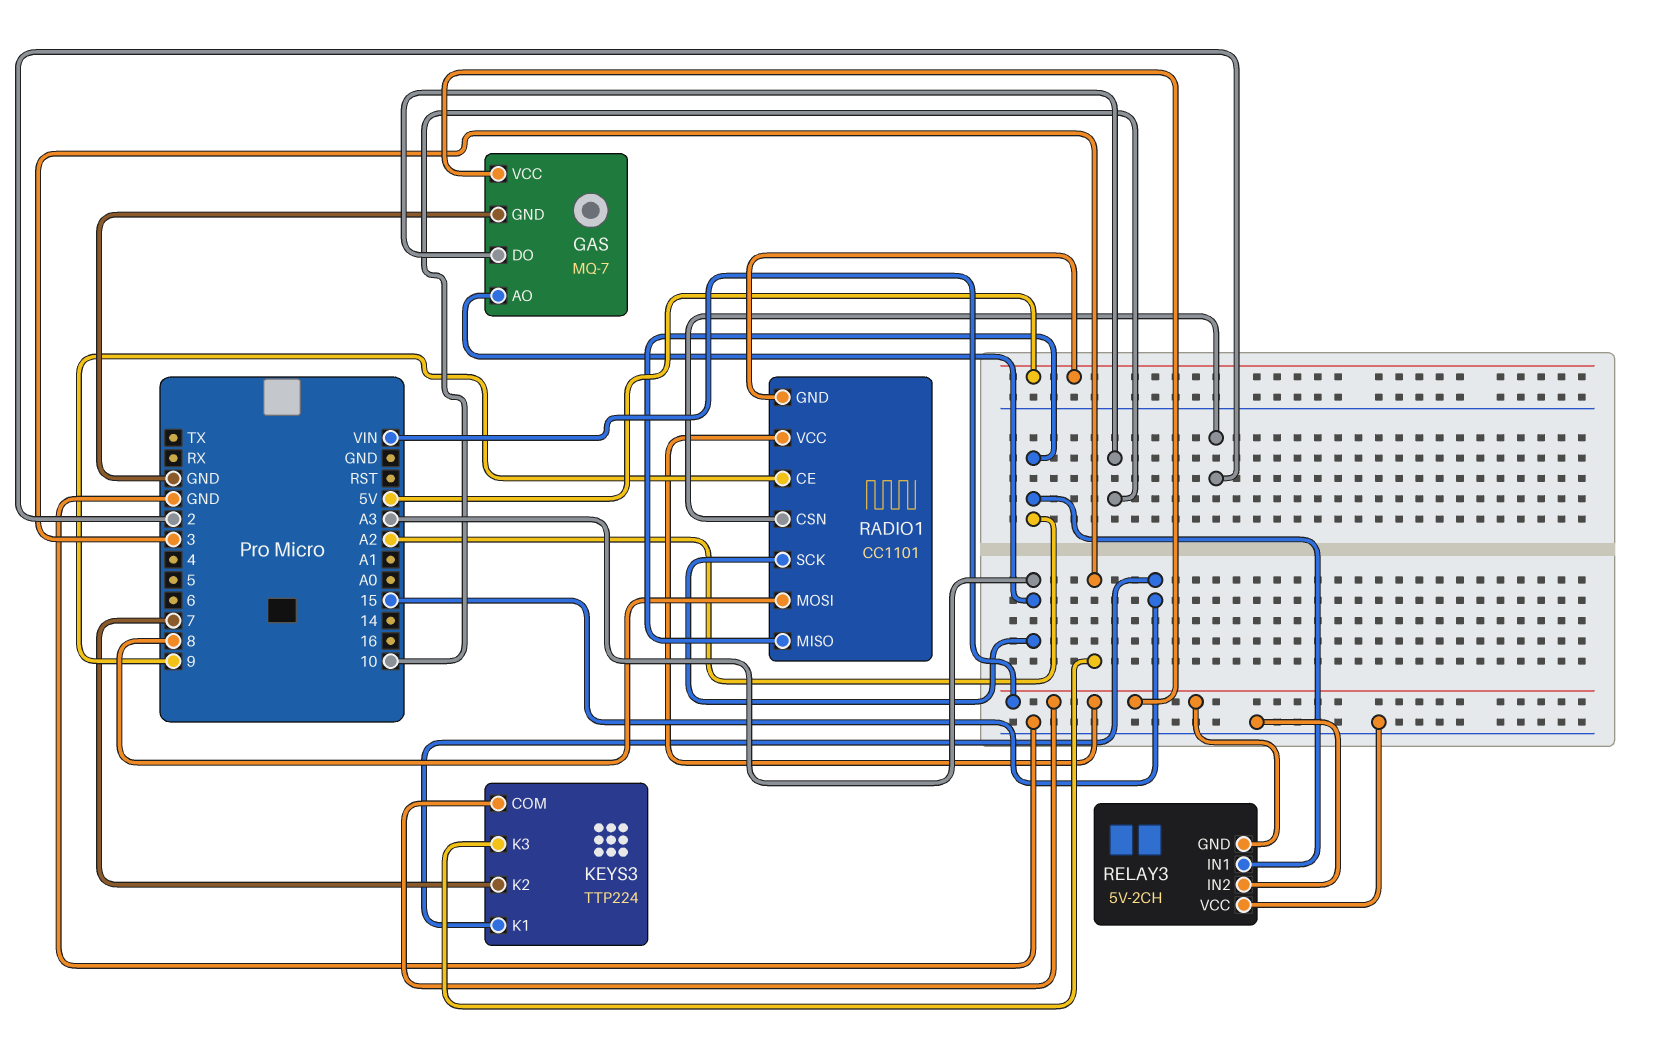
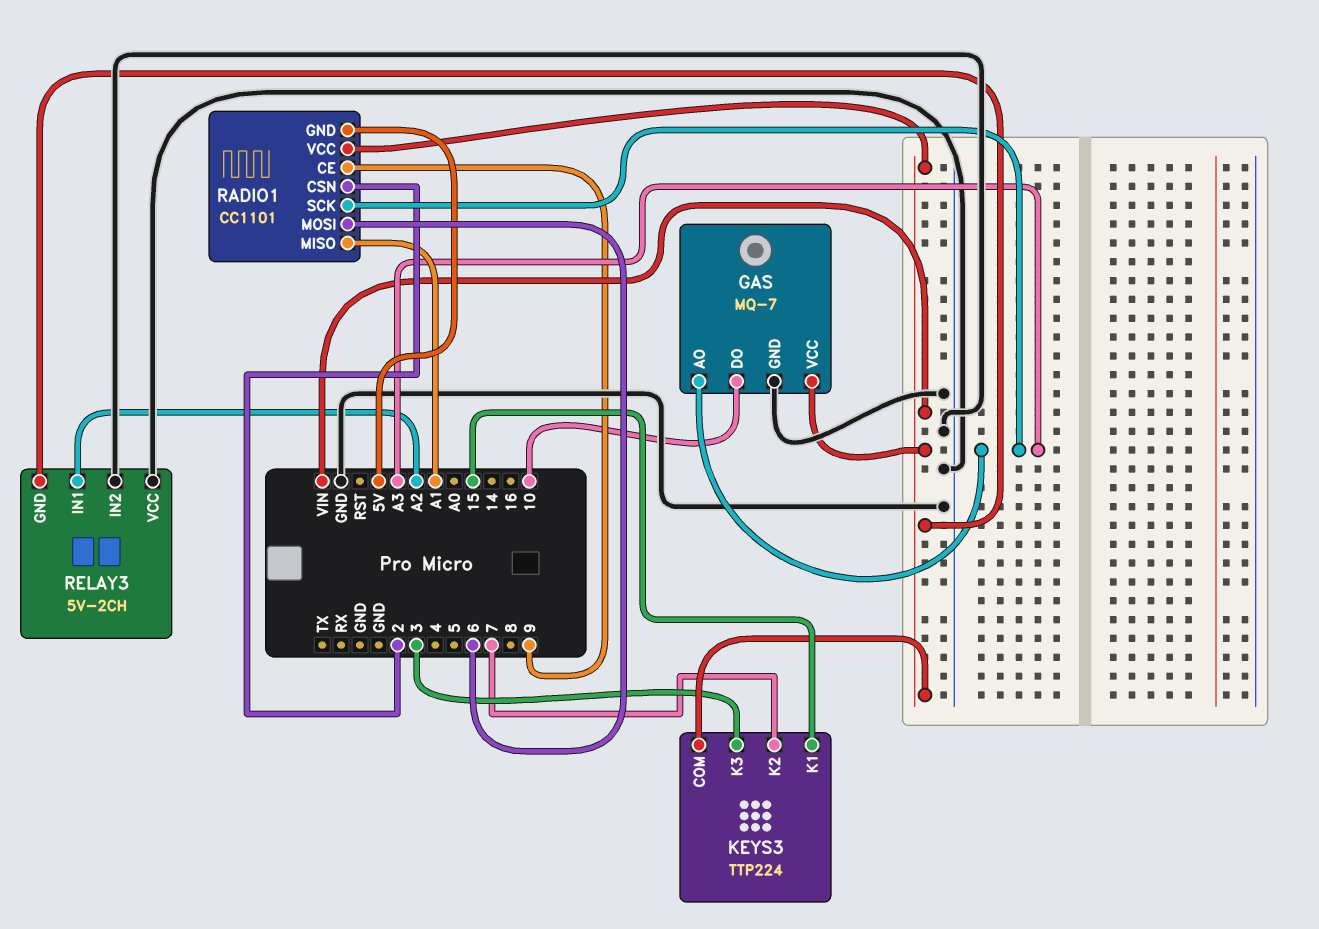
RADIO1 pin MISO: A2 -> A1
RADIO1 pin MOSI: 8 -> 6

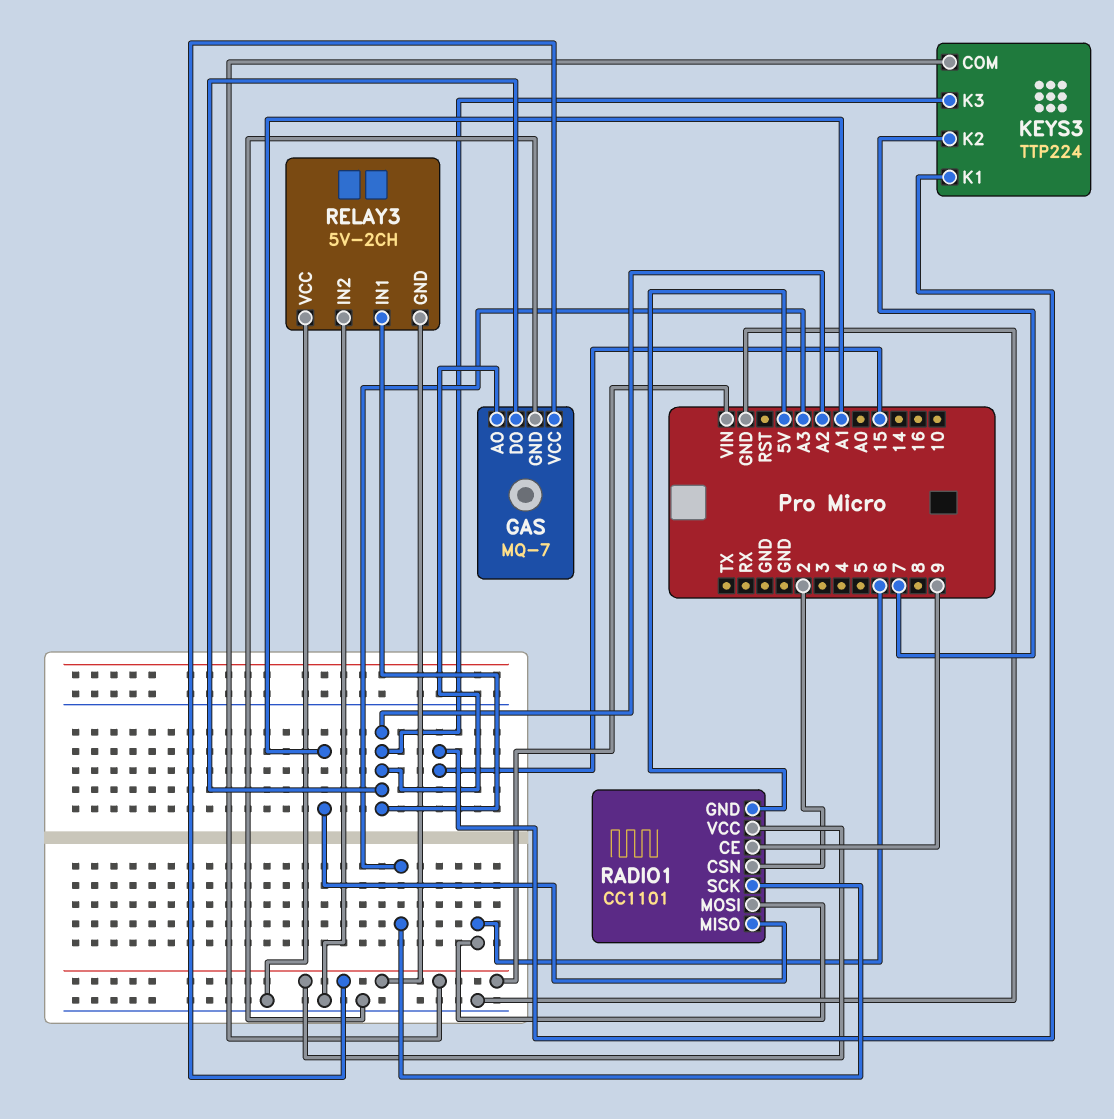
GAS pin AO: A3 -> A2
GAS pin DO: 10 -> A2
KEYS3 pin K3: 3 -> A2

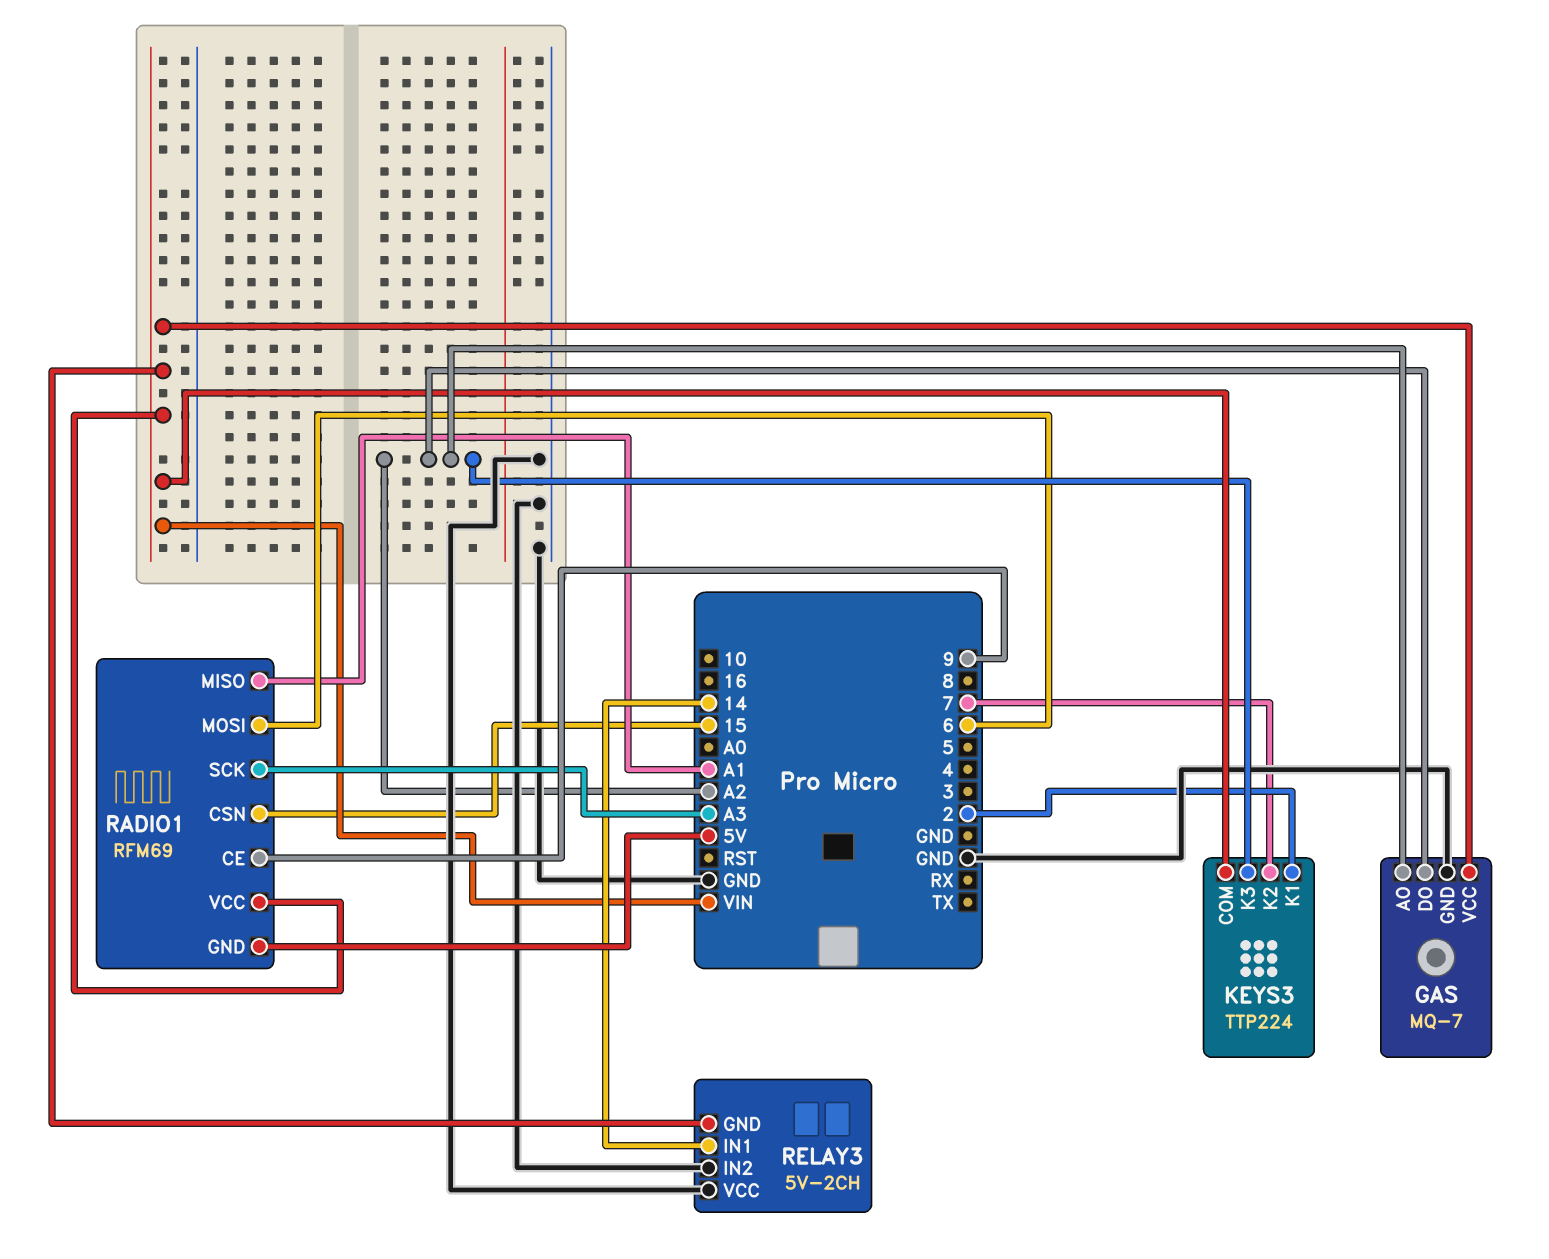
KEYS3 pin K1: 15 -> 2
RADIO1: CC1101 -> RFM69
RADIO1 pin CSN: 2 -> 15
RELAY3 pin IN1: A2 -> 14

